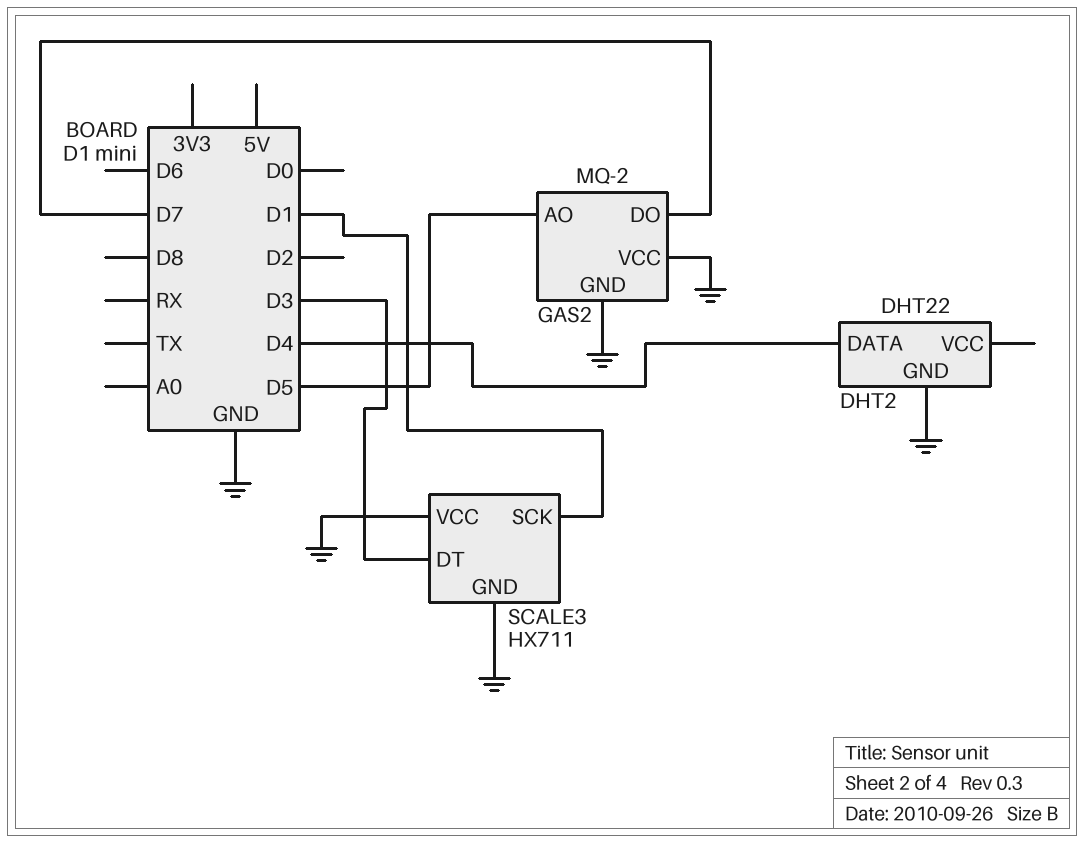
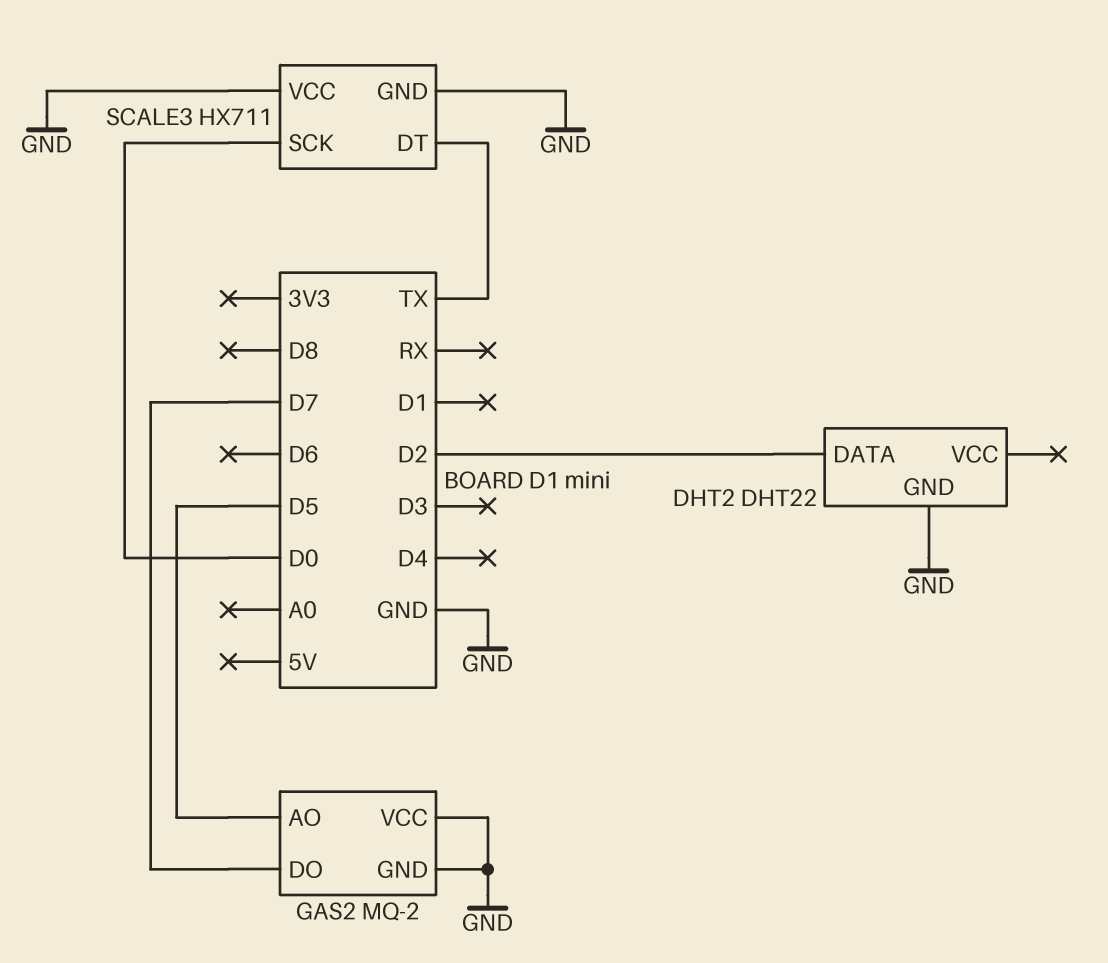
DHT2 pin DATA: D4 -> D2
SCALE3 pin DT: D3 -> TX
SCALE3 pin SCK: D1 -> D0

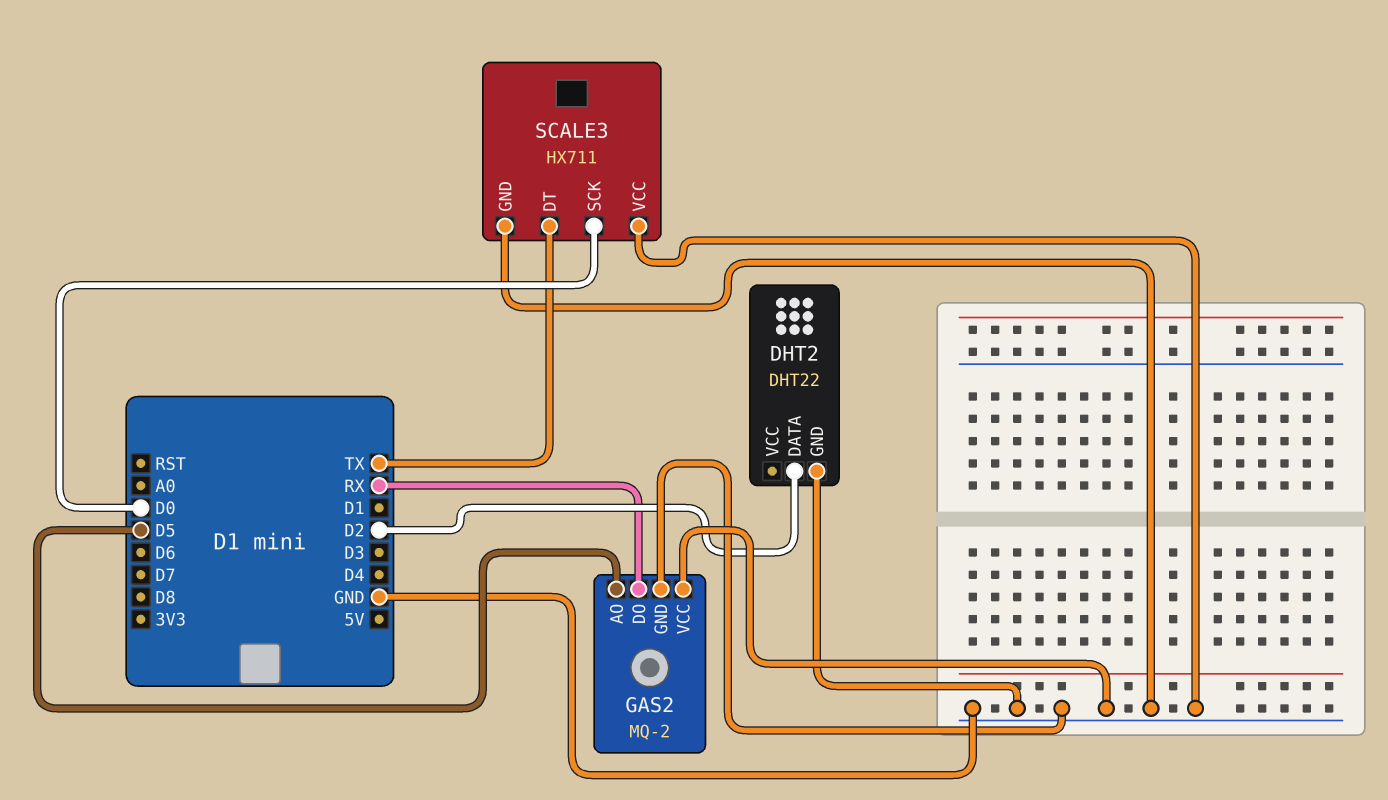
GAS2 pin DO: D7 -> RX

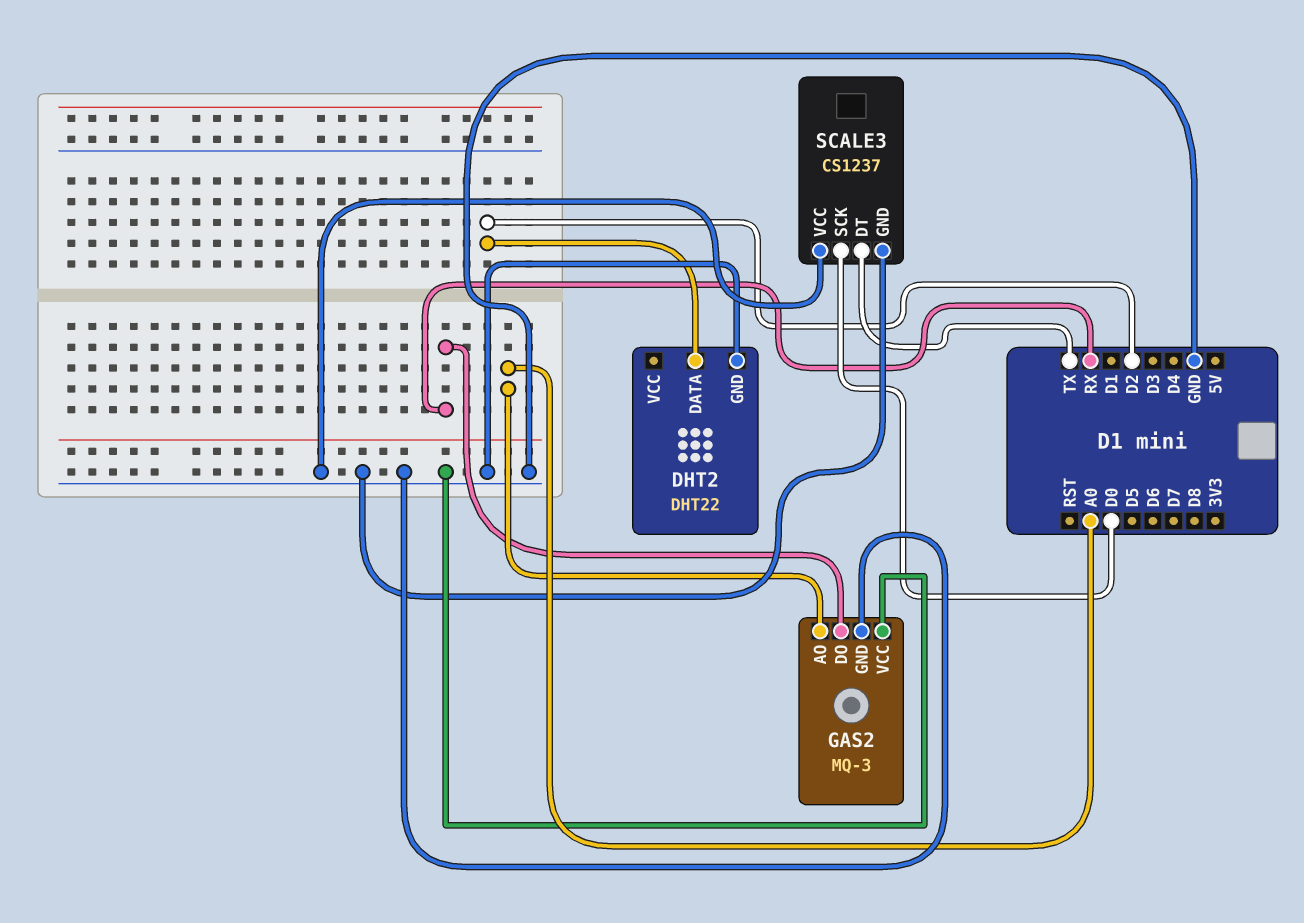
GAS2: MQ-2 -> MQ-3
GAS2 pin AO: D5 -> A0
SCALE3: HX711 -> CS1237

